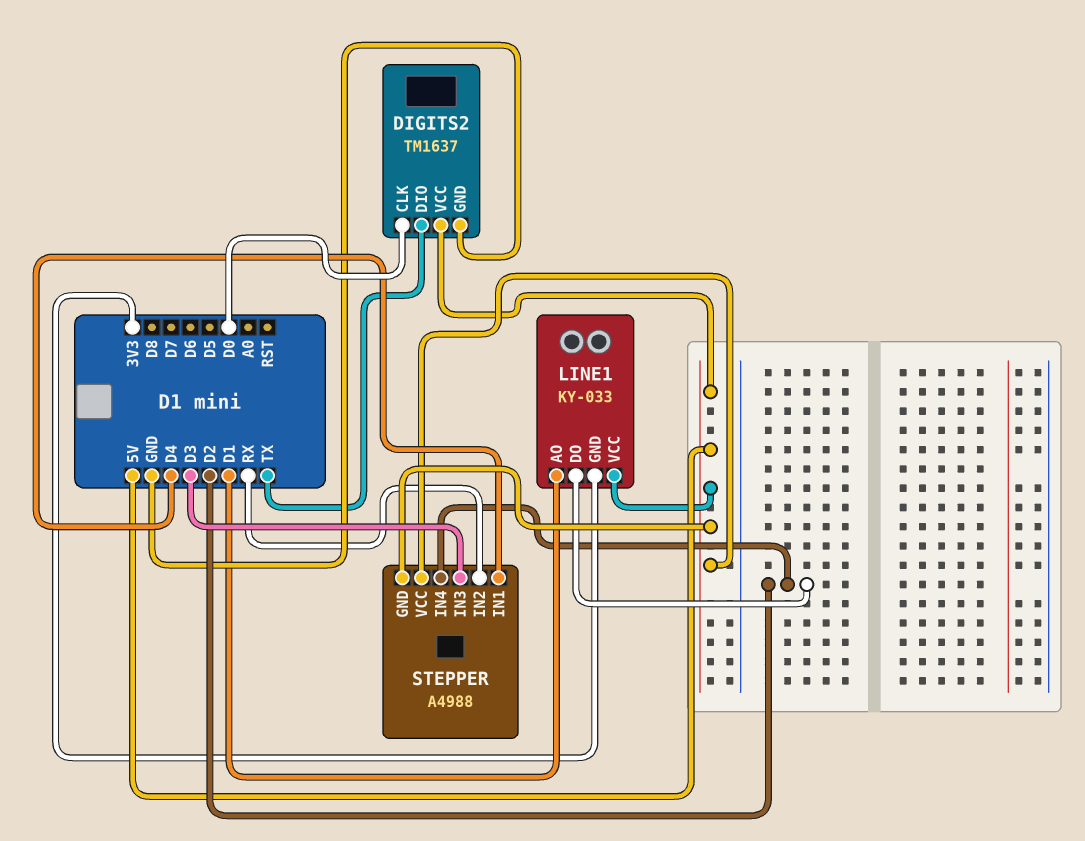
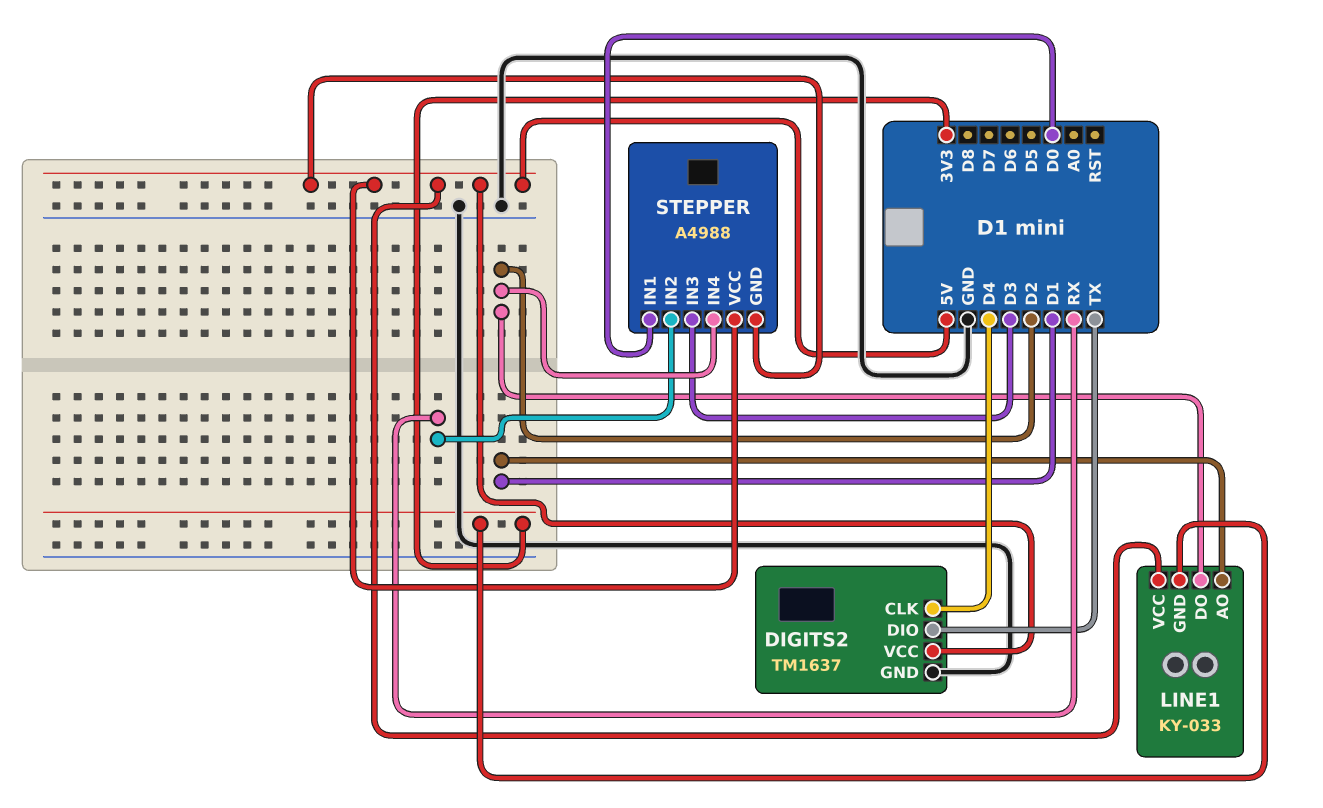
DIGITS2 pin CLK: D0 -> D4
STEPPER pin IN1: D4 -> D0

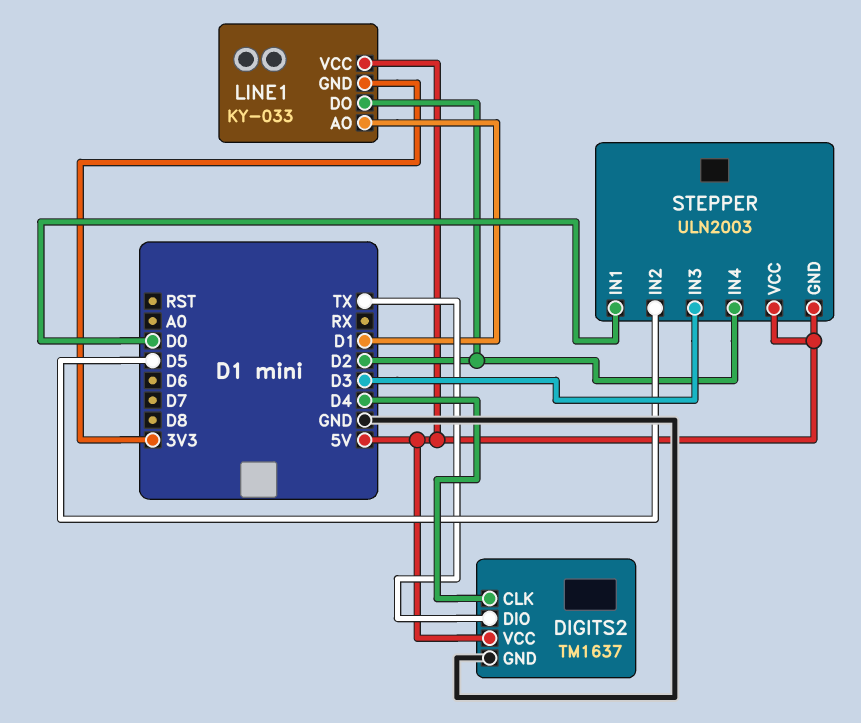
STEPPER: A4988 -> ULN2003
STEPPER pin IN2: RX -> D5

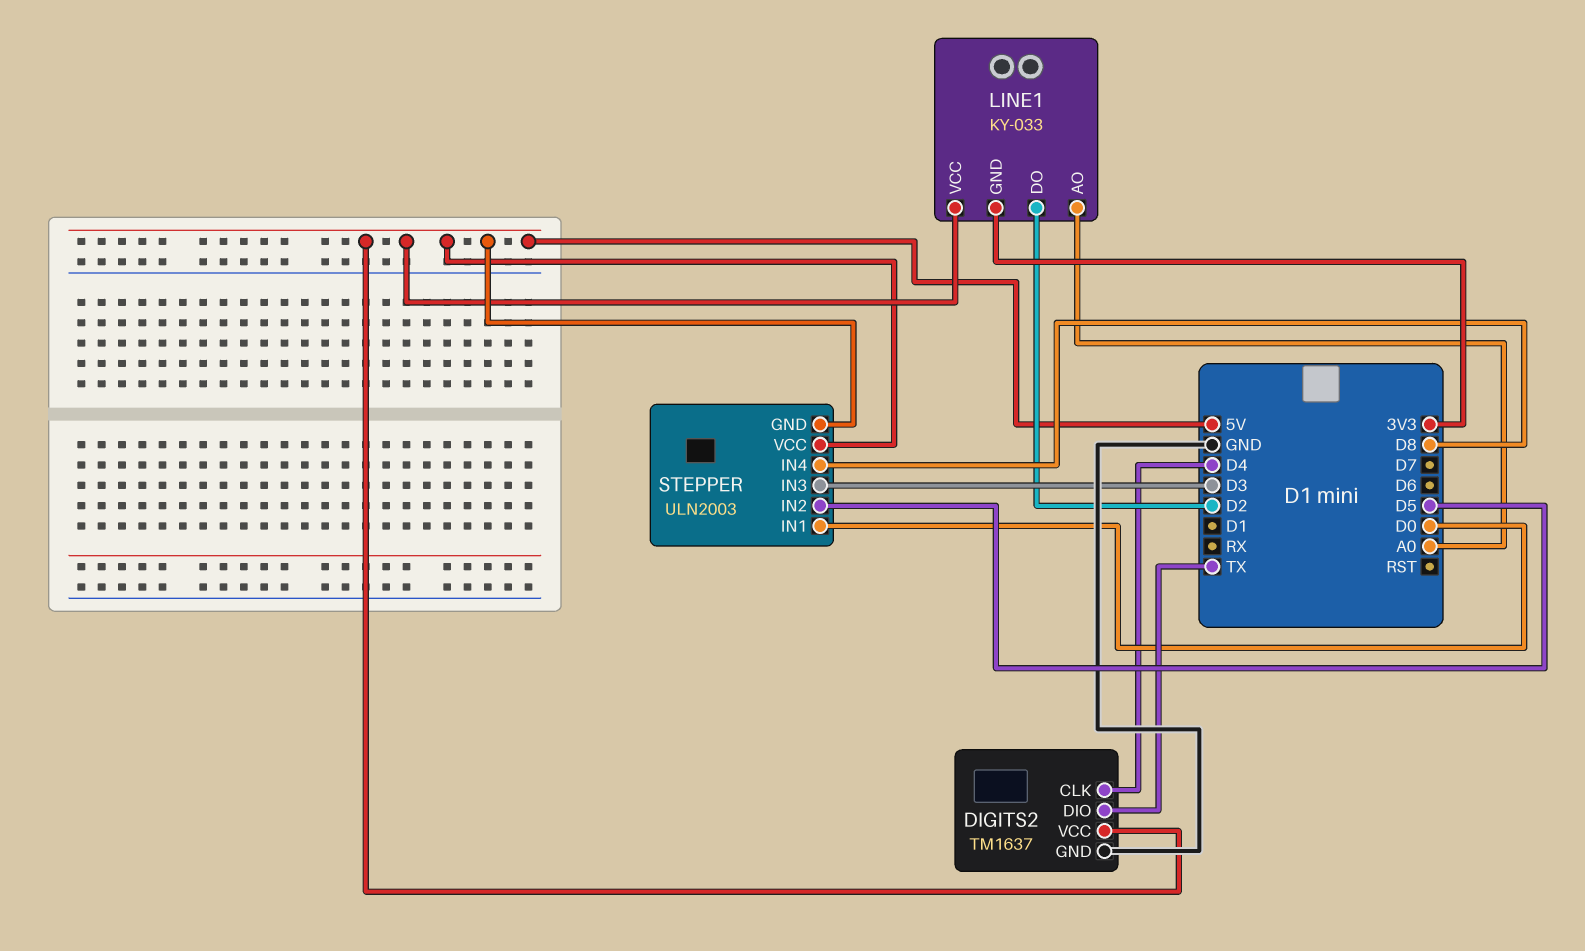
LINE1 pin AO: D1 -> A0
STEPPER pin IN4: D2 -> D8

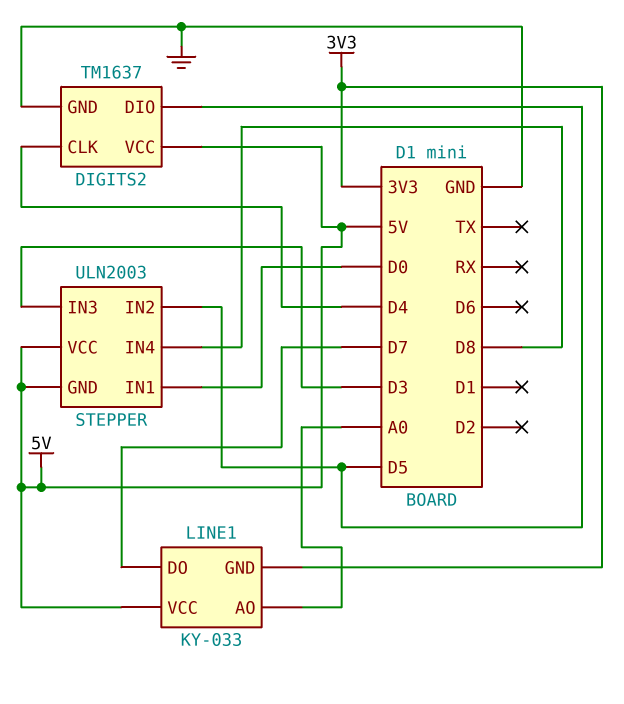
DIGITS2 pin DIO: TX -> D5
LINE1 pin DO: D2 -> D7

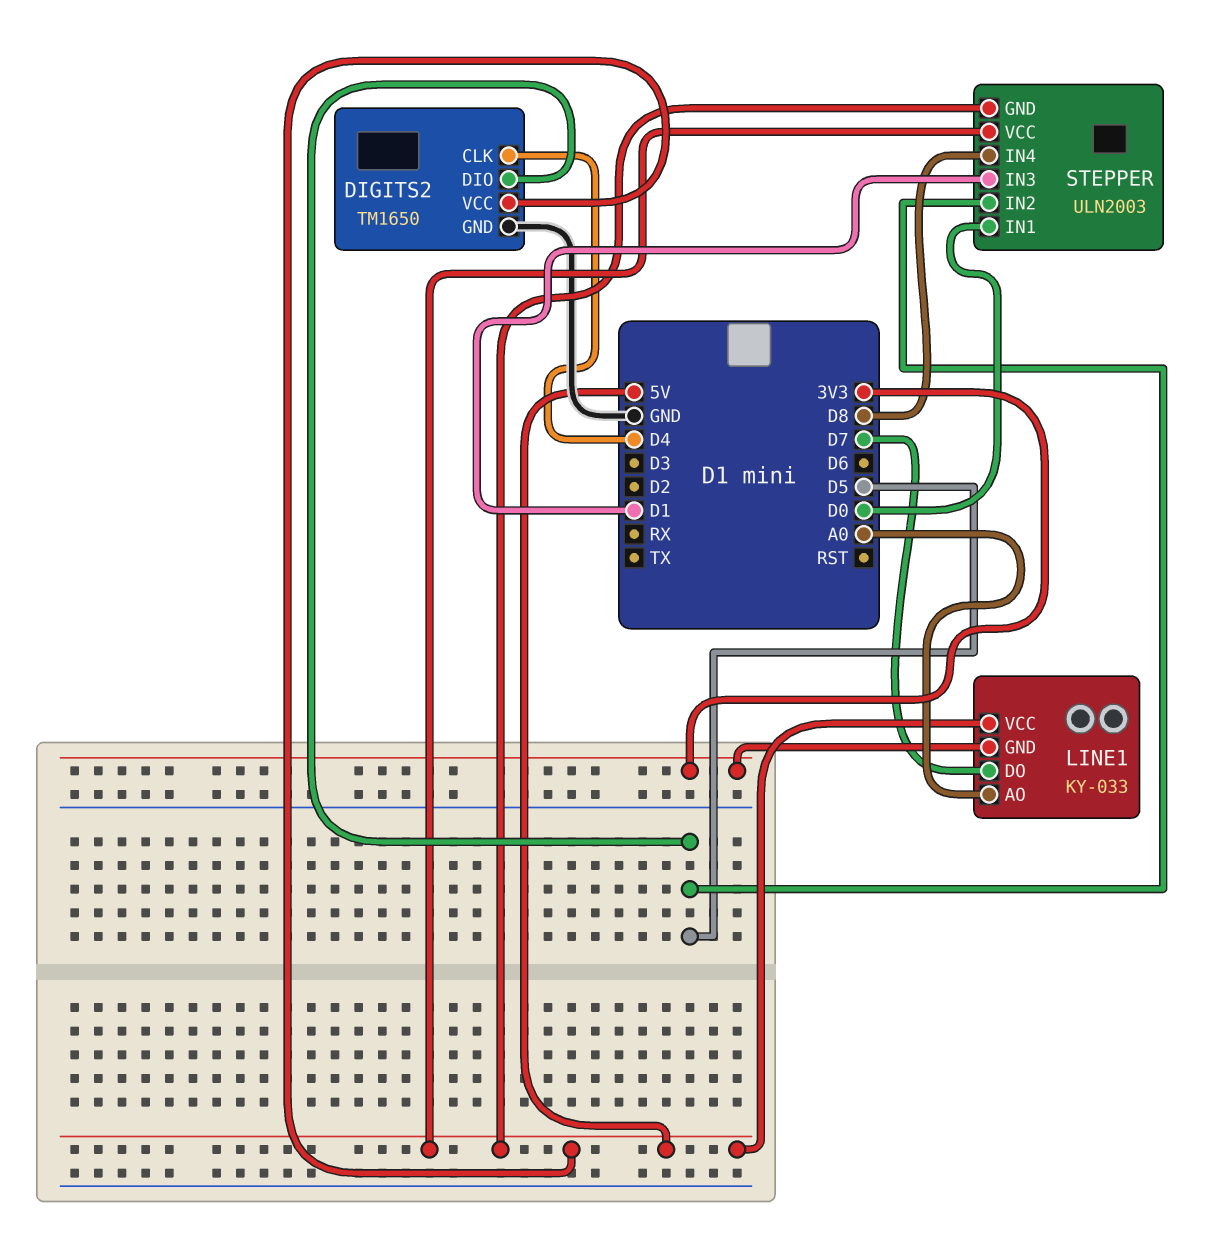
DIGITS2: TM1637 -> TM1650
STEPPER pin IN3: D3 -> D1

